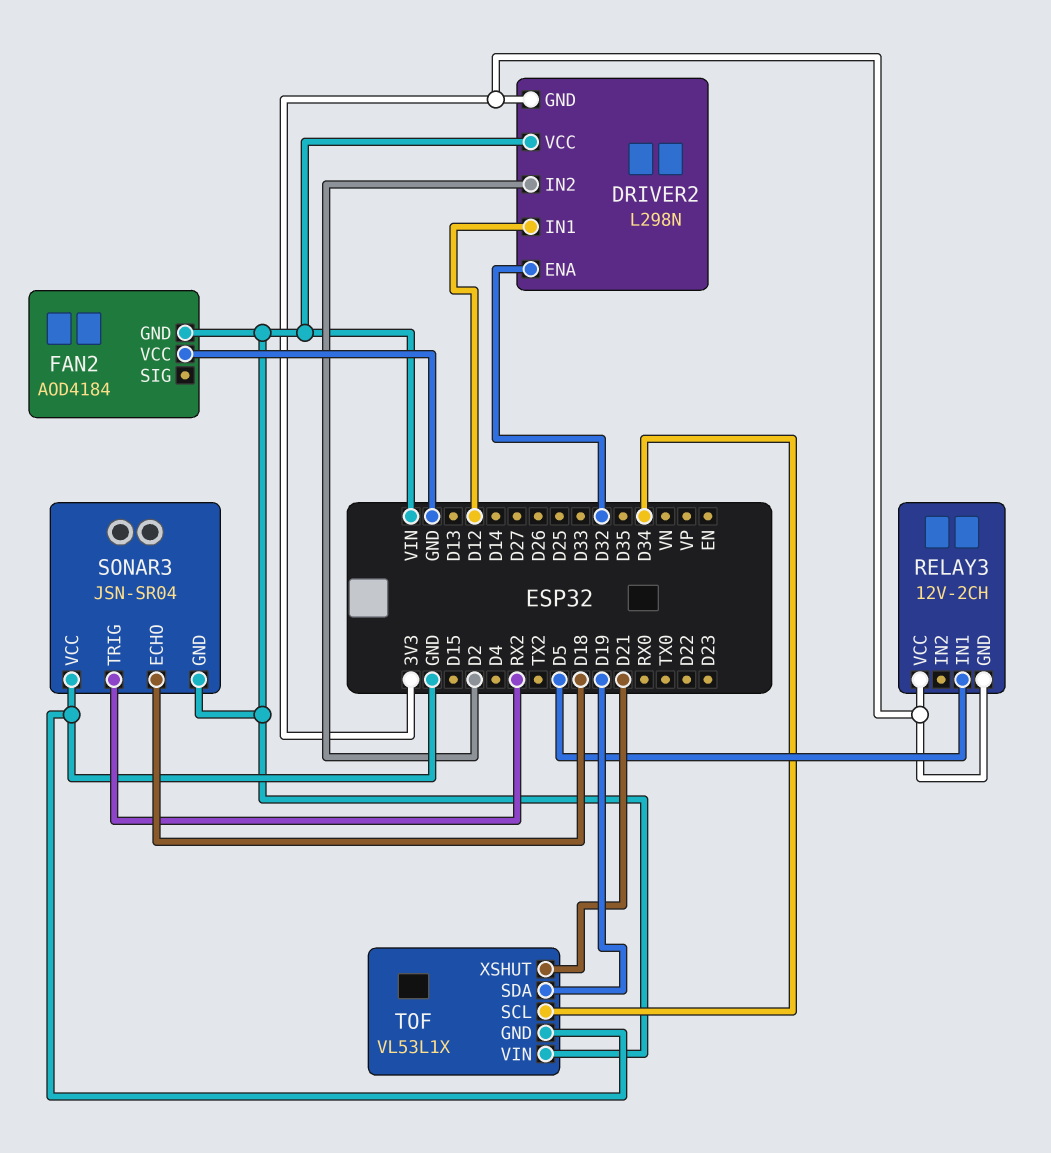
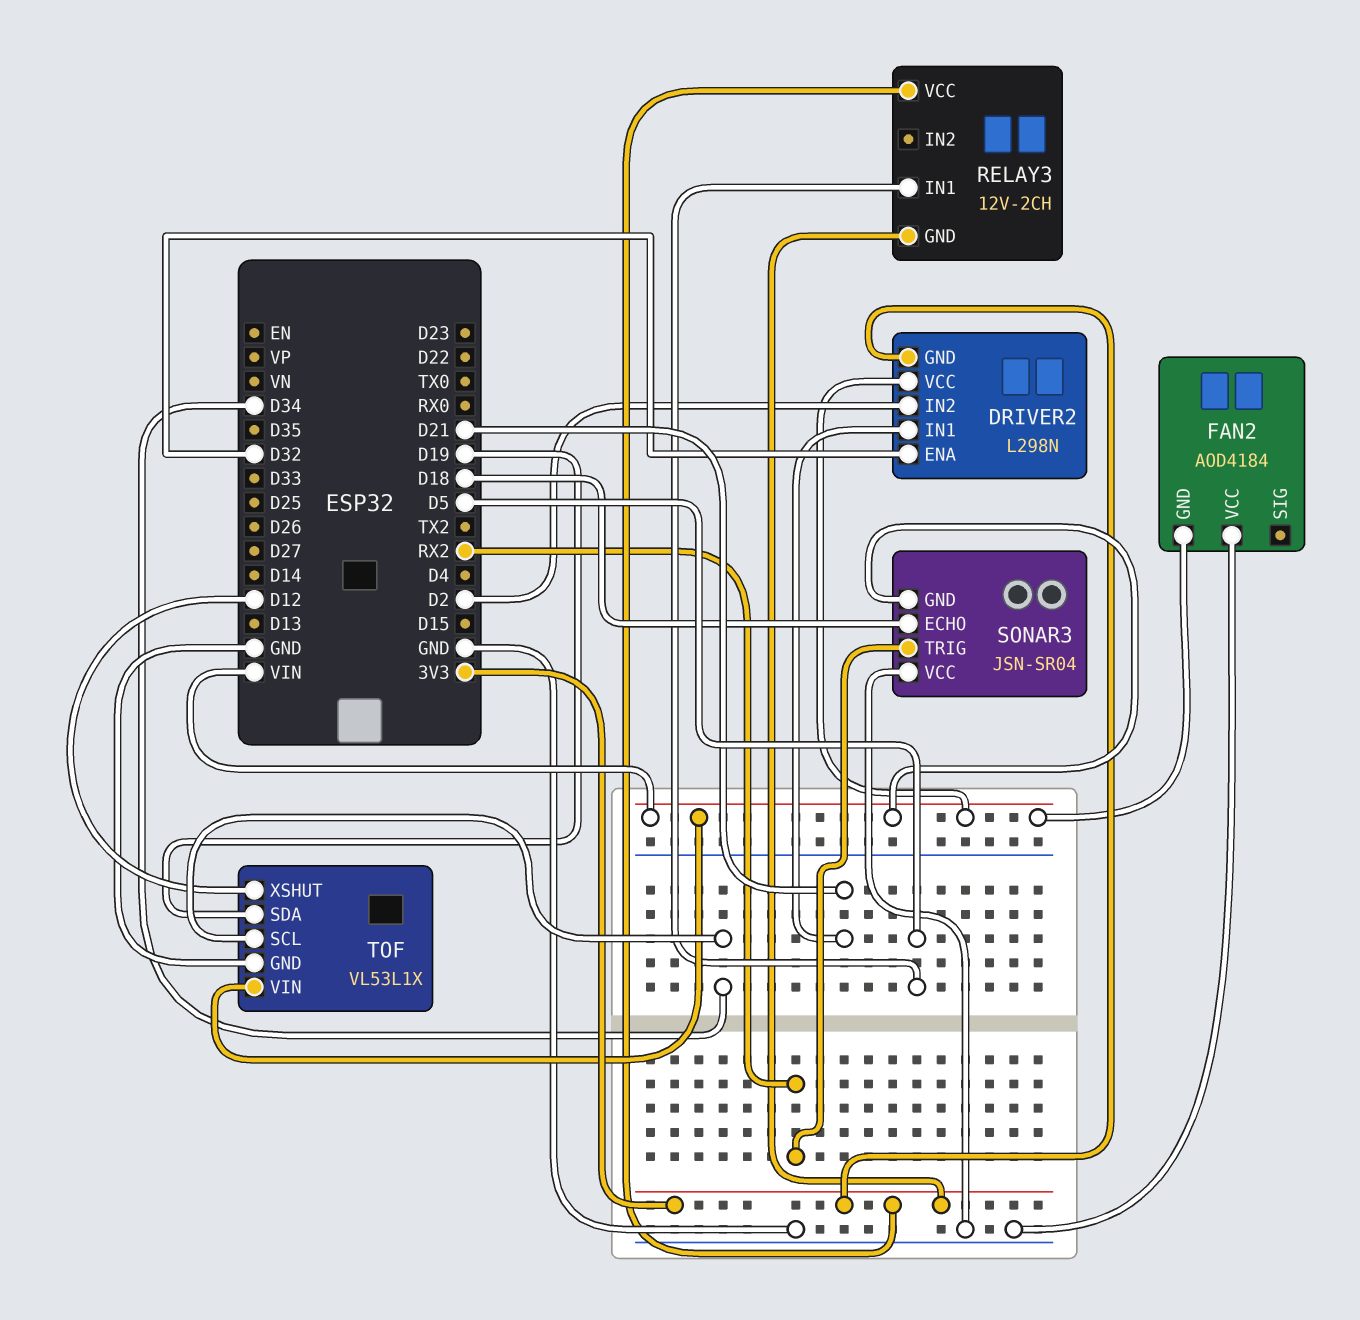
DRIVER2 pin IN1: D12 -> D21
TOF pin XSHUT: D21 -> D12

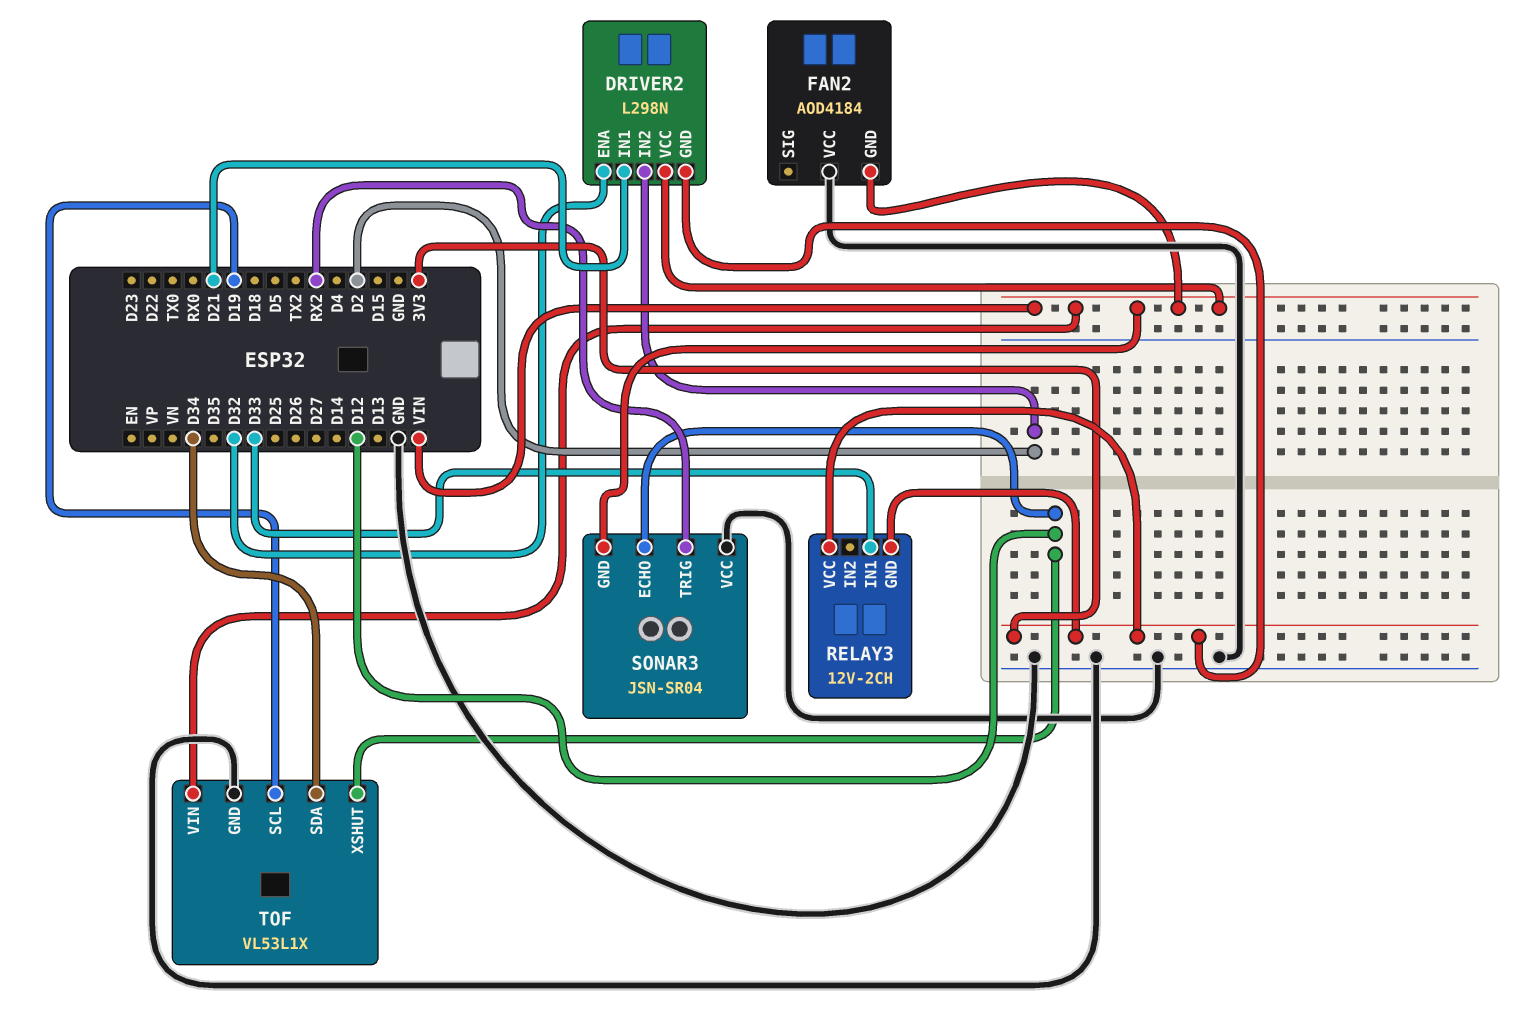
RELAY3 pin IN1: D5 -> D33
SONAR3 pin ECHO: D18 -> D12
TOF pin SCL: D34 -> D19
TOF pin SDA: D19 -> D34

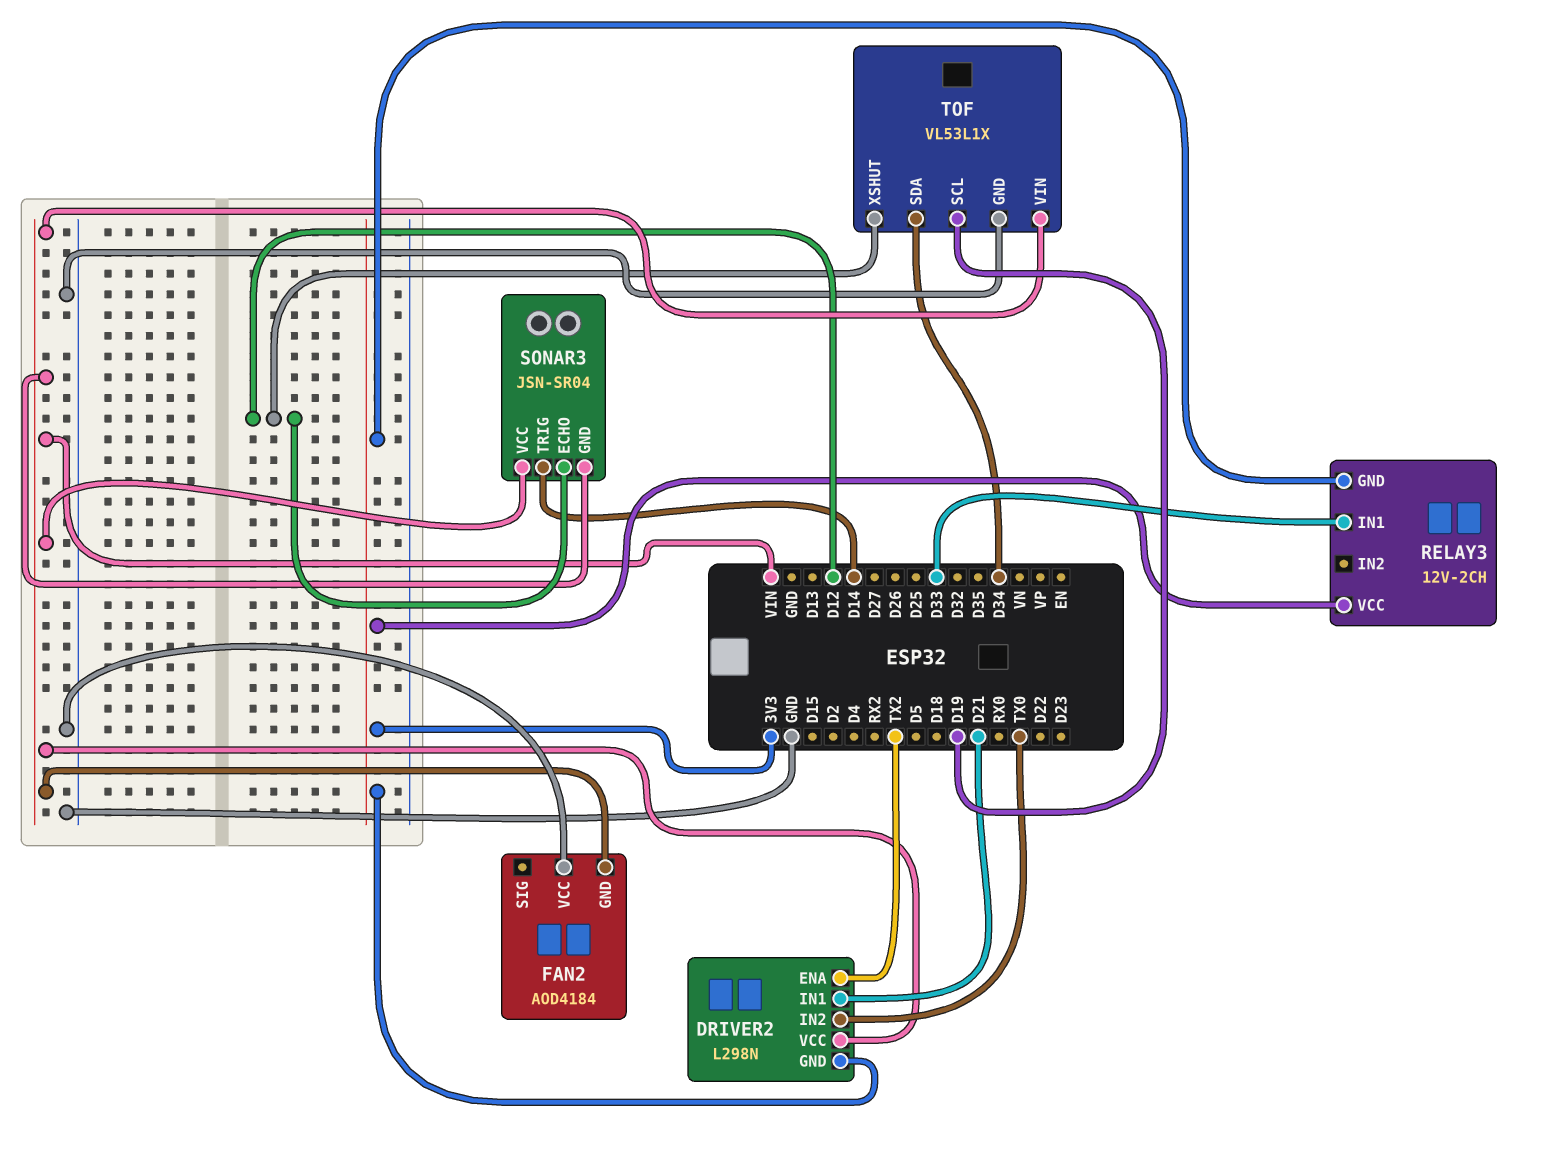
DRIVER2 pin ENA: D32 -> TX2
DRIVER2 pin IN2: D2 -> TX0
SONAR3 pin TRIG: RX2 -> D14
SONAR3 pin VCC: GND -> VIN

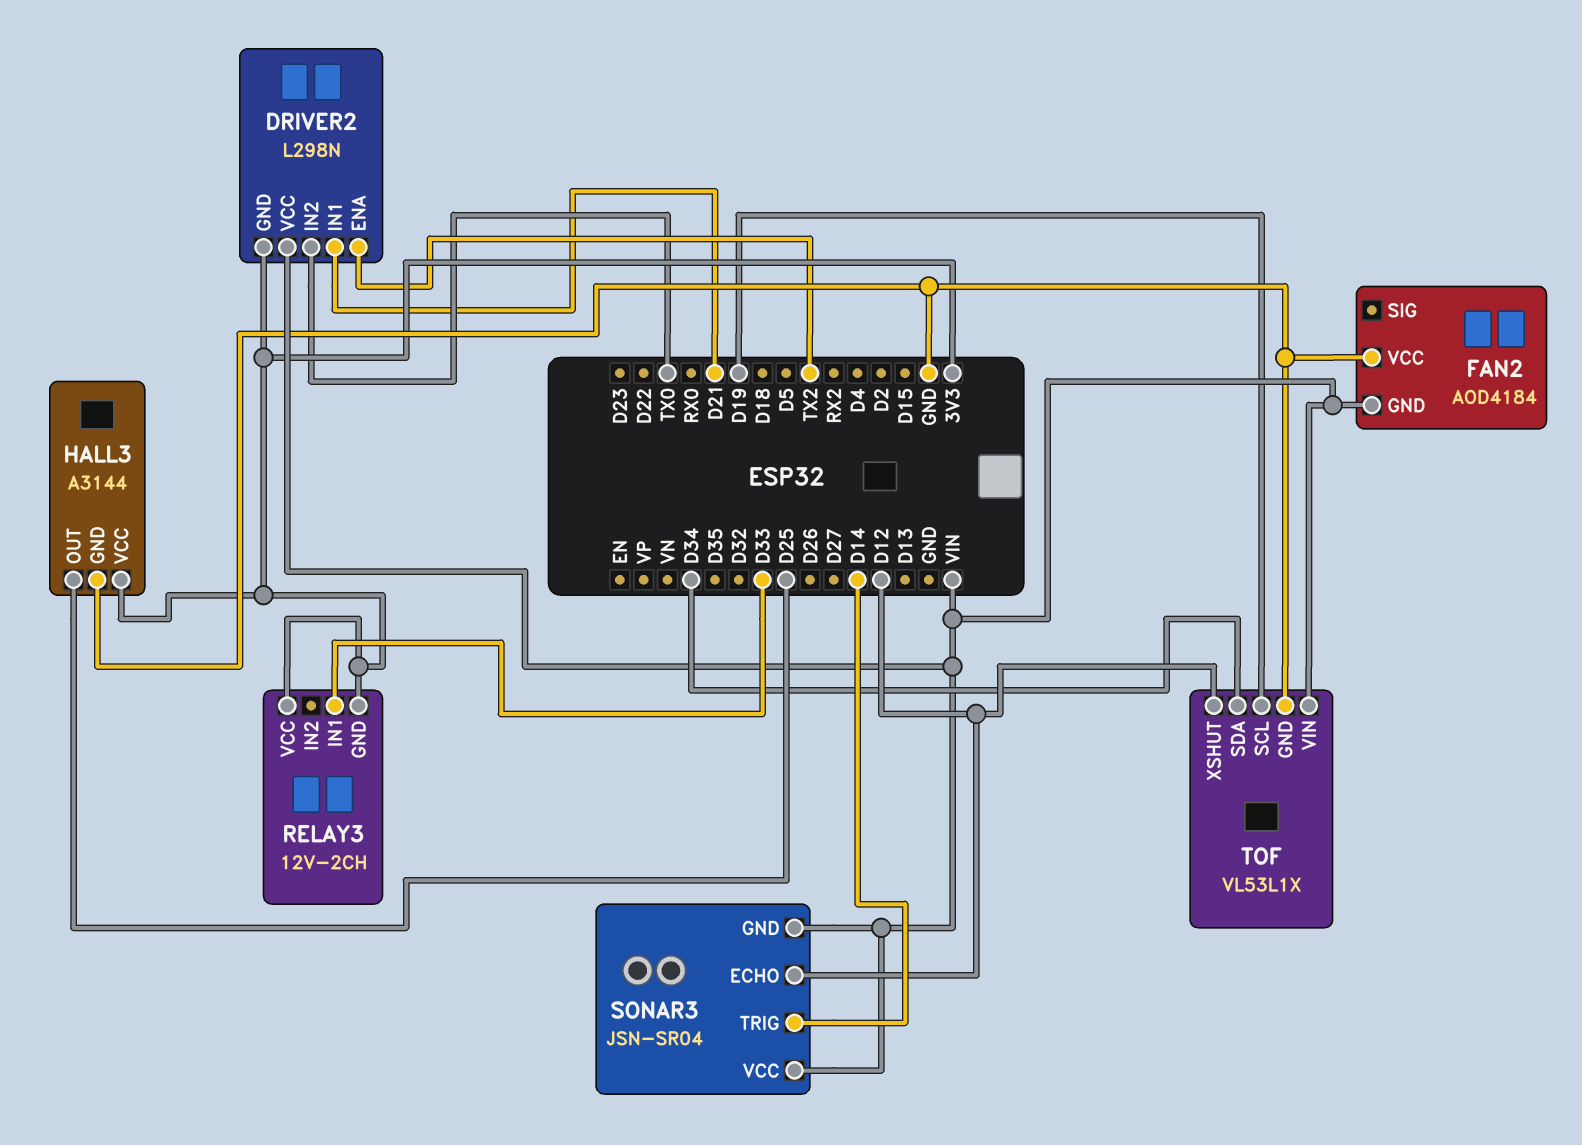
HALL3: none -> A3144
HALL3 pin GND: none -> GND
HALL3 pin OUT: none -> D25
HALL3 pin VCC: none -> 3V3

